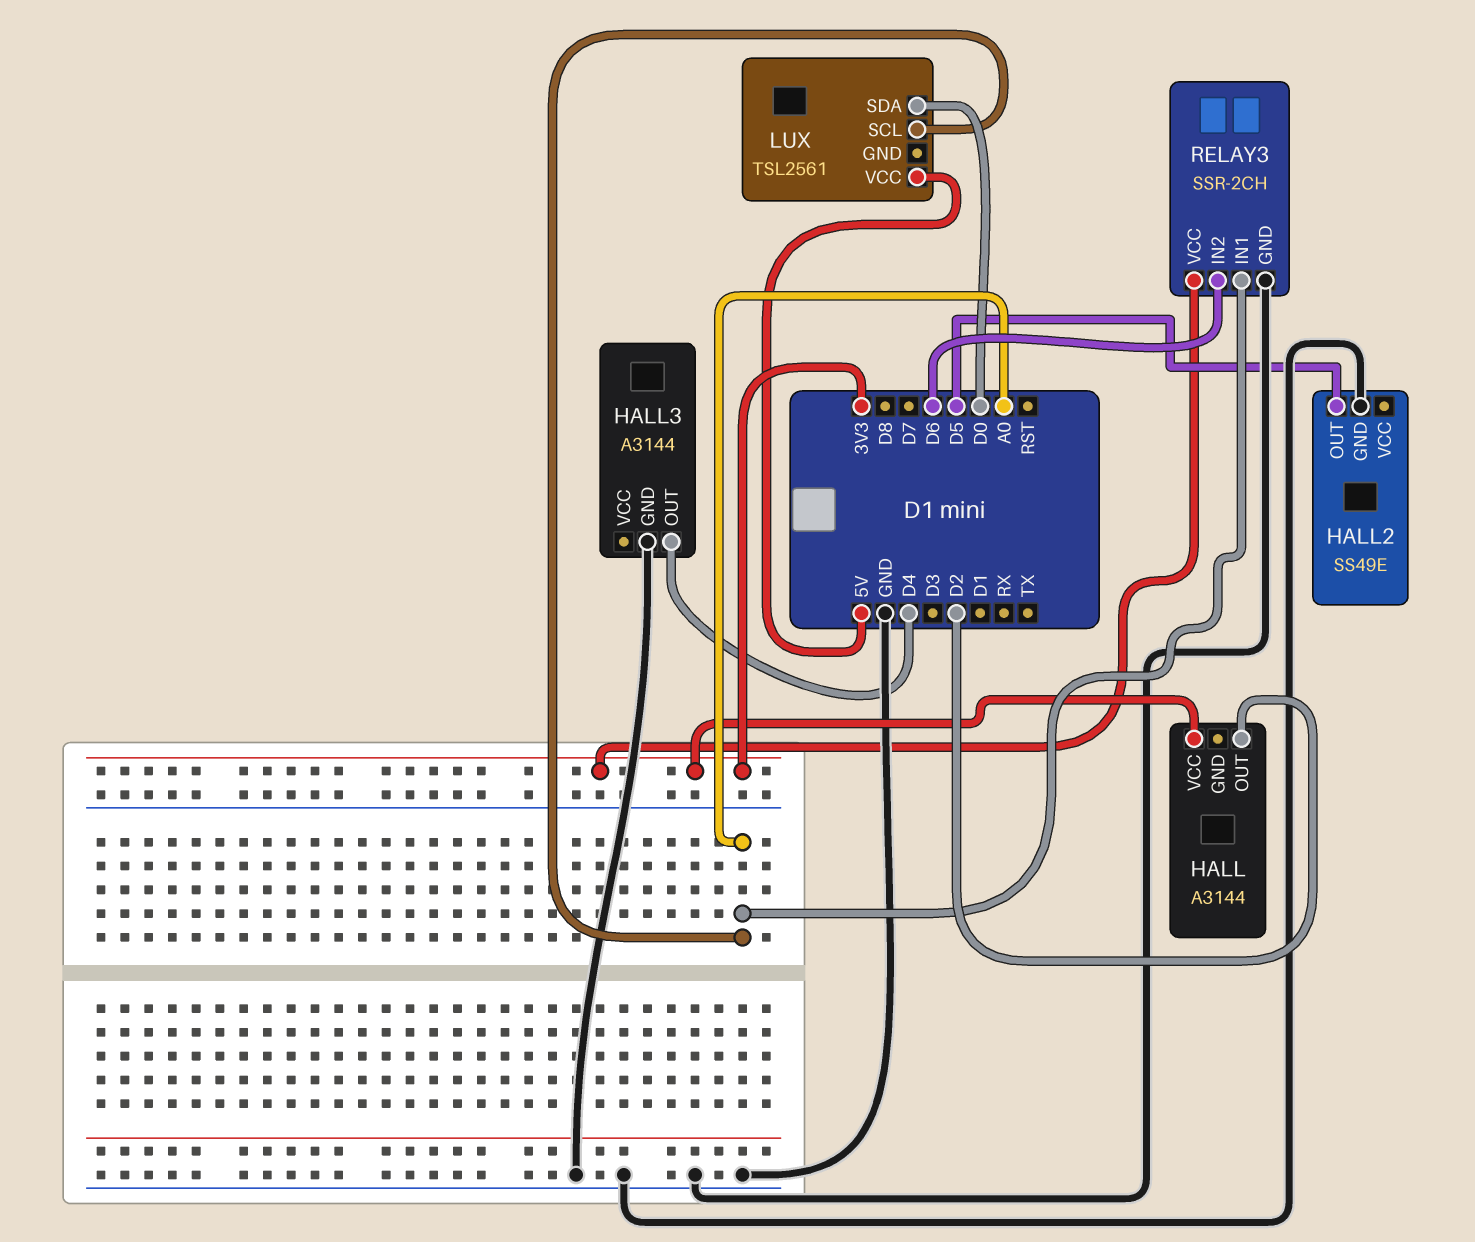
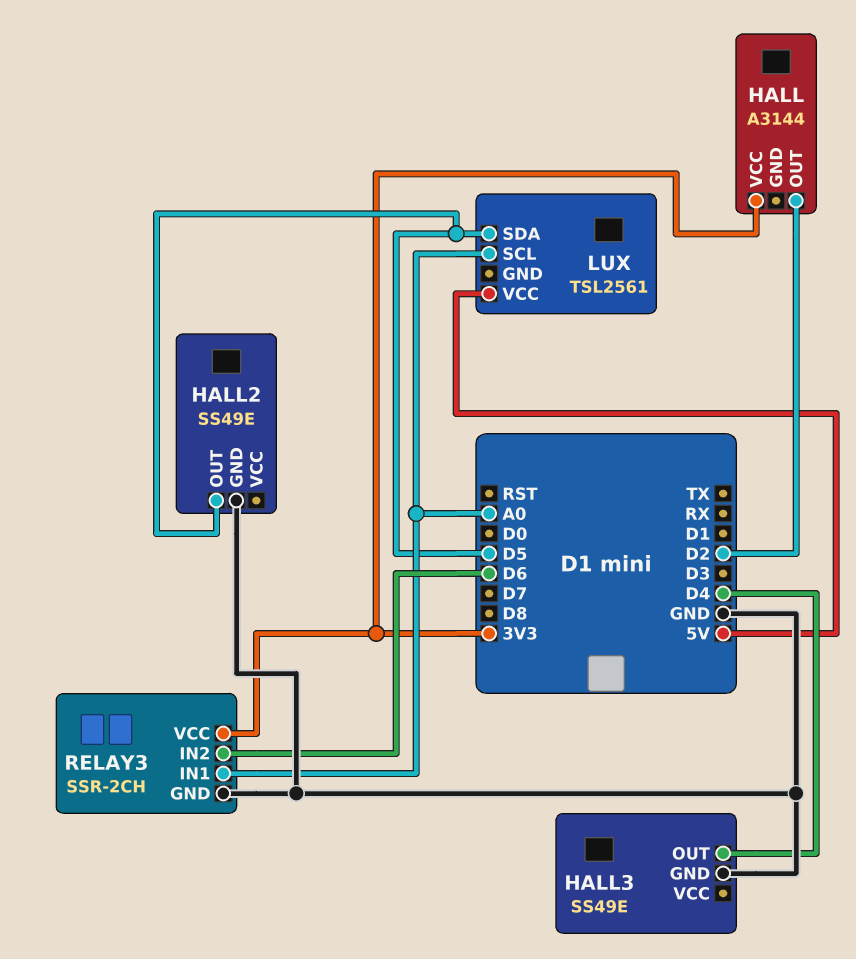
HALL3: A3144 -> SS49E
LUX pin SDA: D0 -> D5

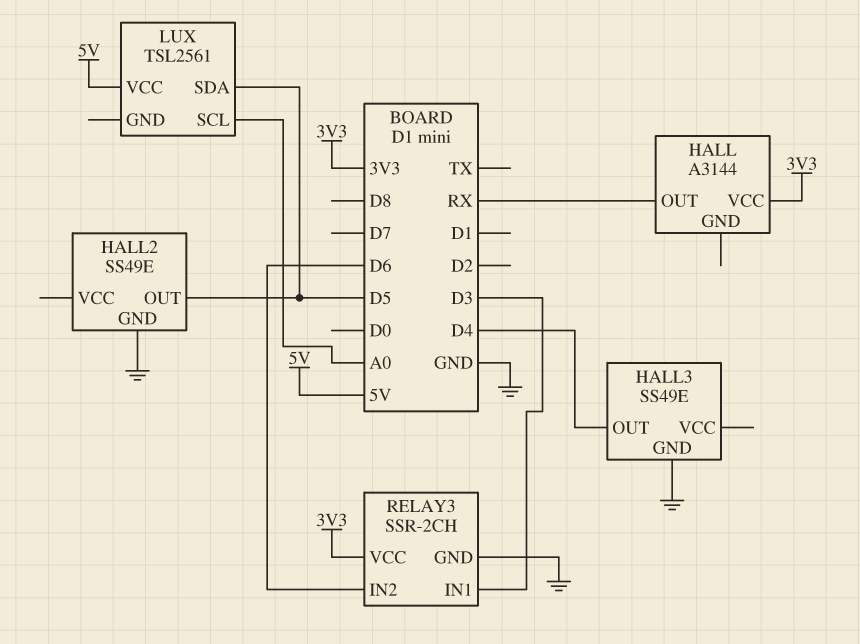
HALL pin OUT: D2 -> RX
RELAY3 pin IN1: A0 -> D3

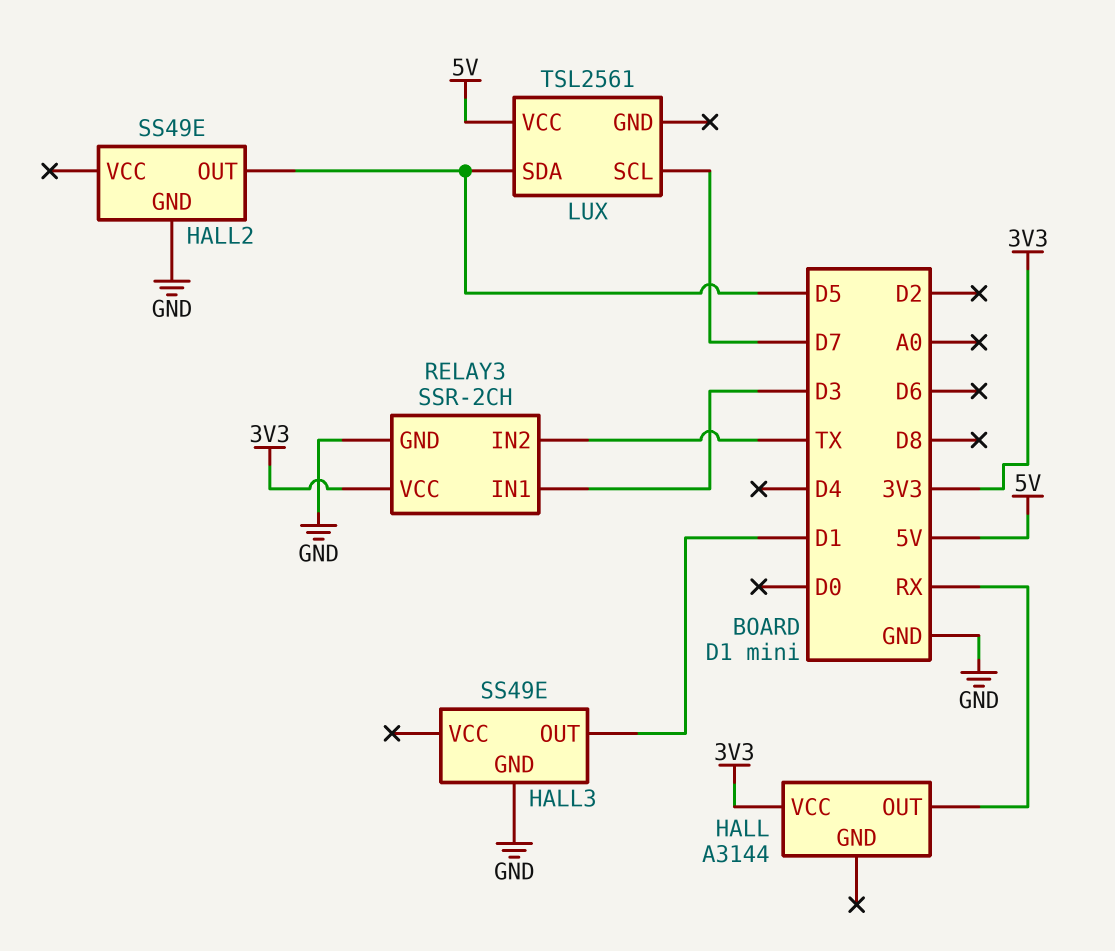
HALL3 pin OUT: D4 -> D1
LUX pin SCL: A0 -> D7
RELAY3 pin IN2: D6 -> TX

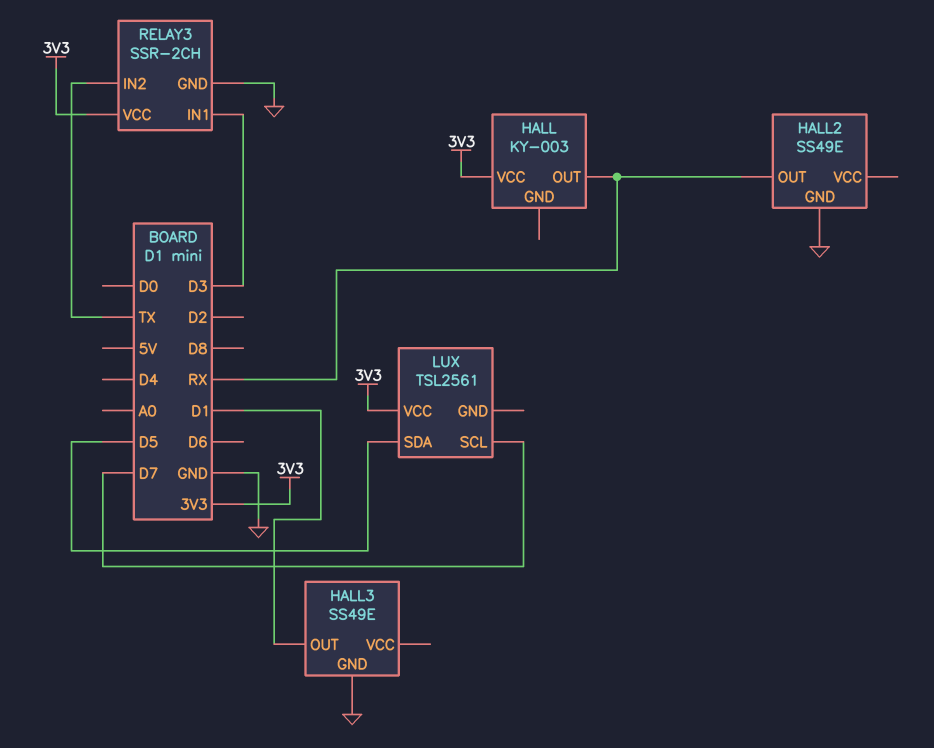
HALL: A3144 -> KY-003
HALL2 pin OUT: D5 -> RX
LUX pin VCC: 5V -> 3V3

